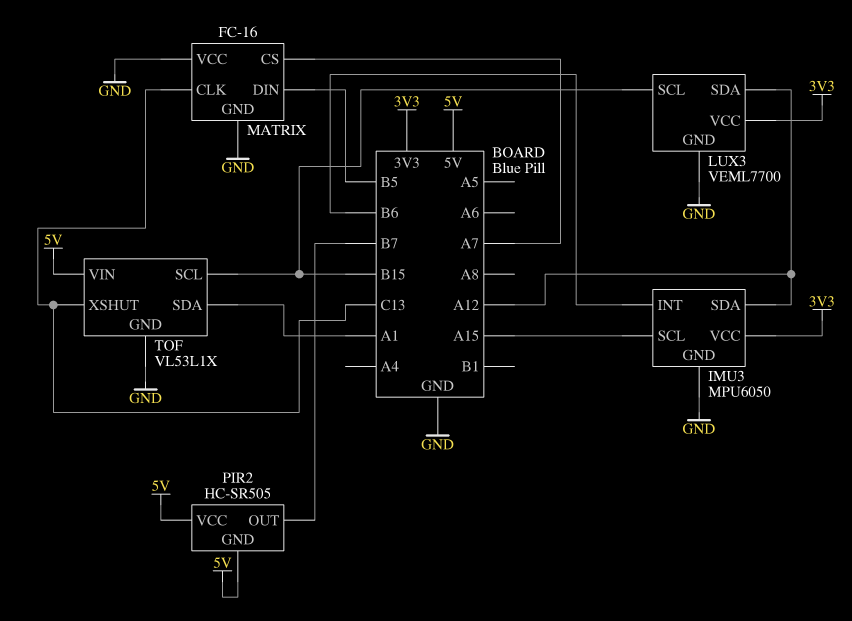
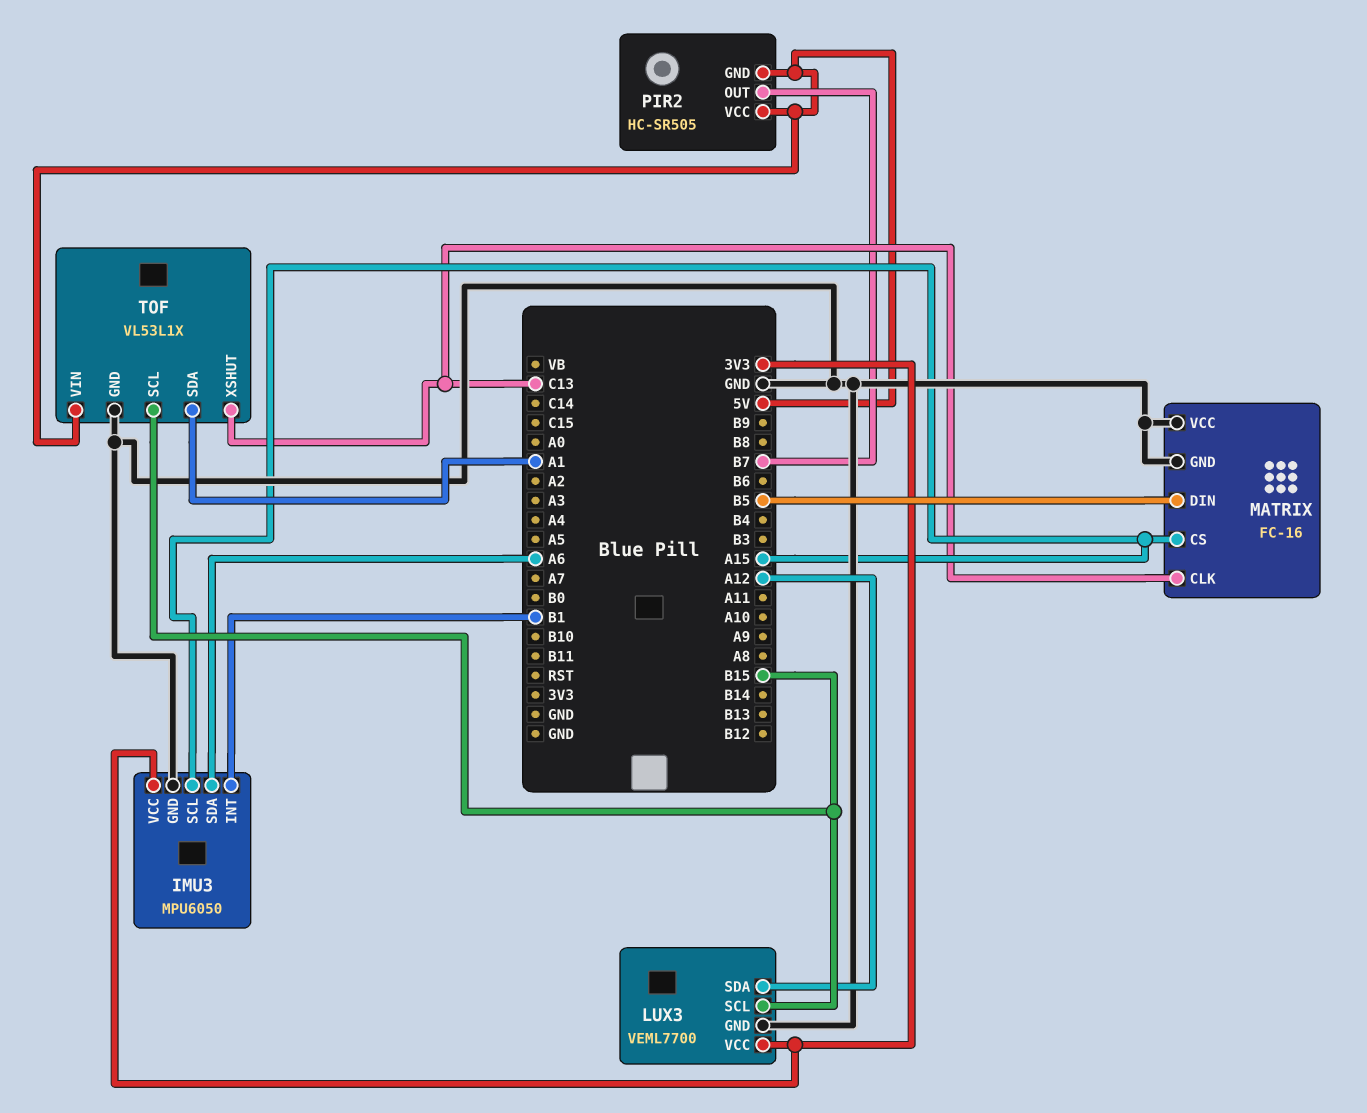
IMU3 pin INT: B6 -> B1
IMU3 pin SDA: A12 -> A6
MATRIX pin CS: A7 -> A15

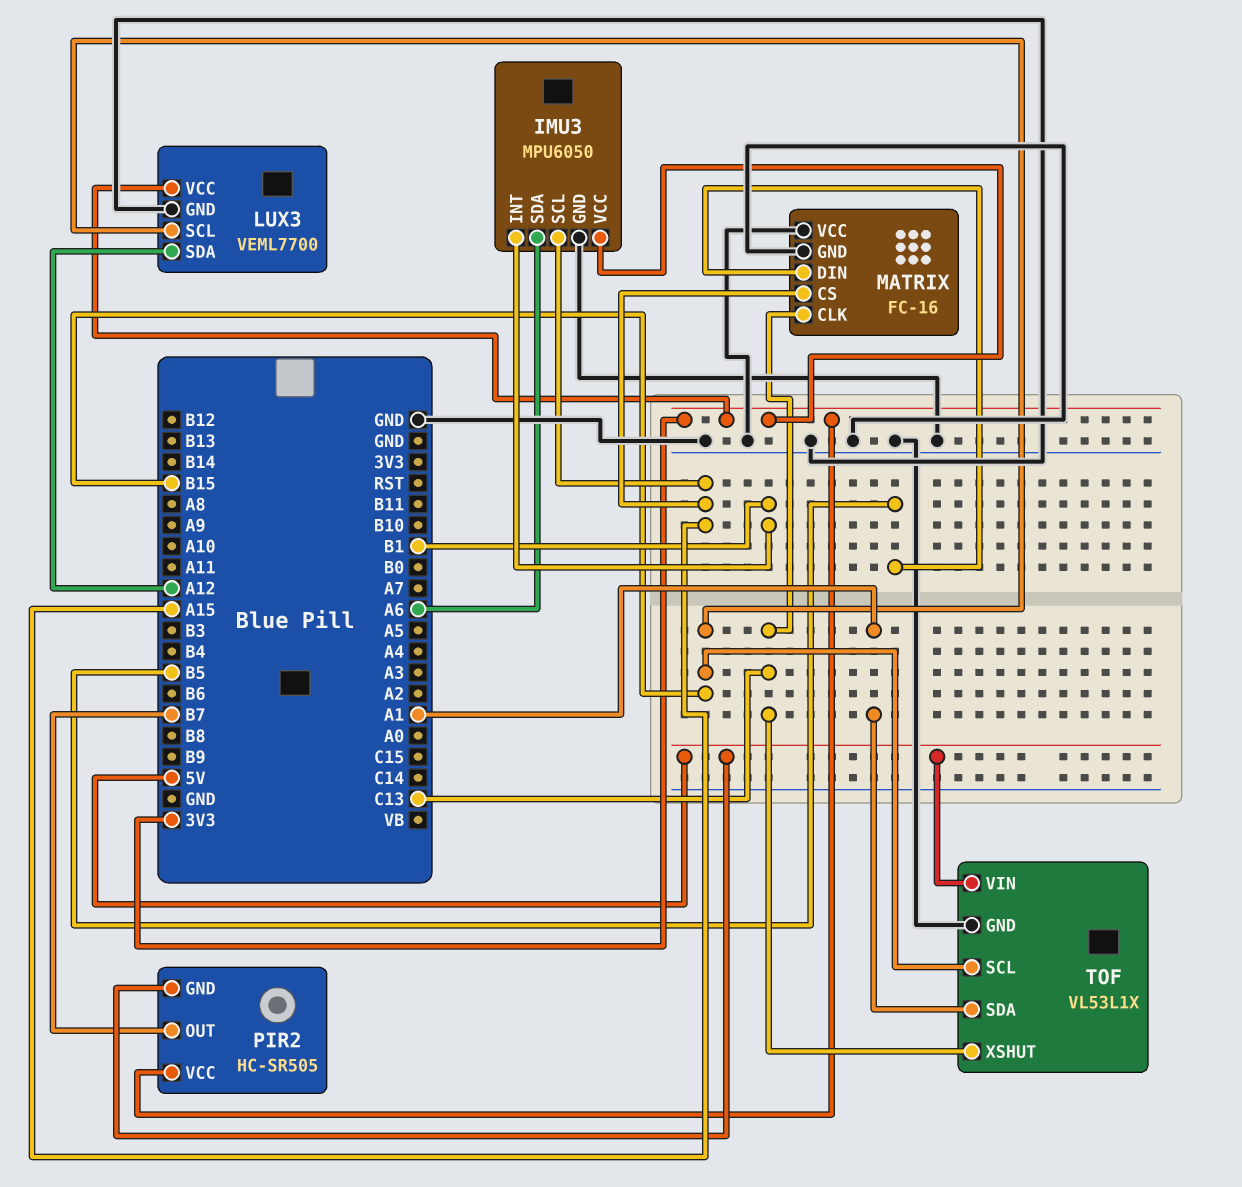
PIR2 pin VCC: 5V -> 3V3

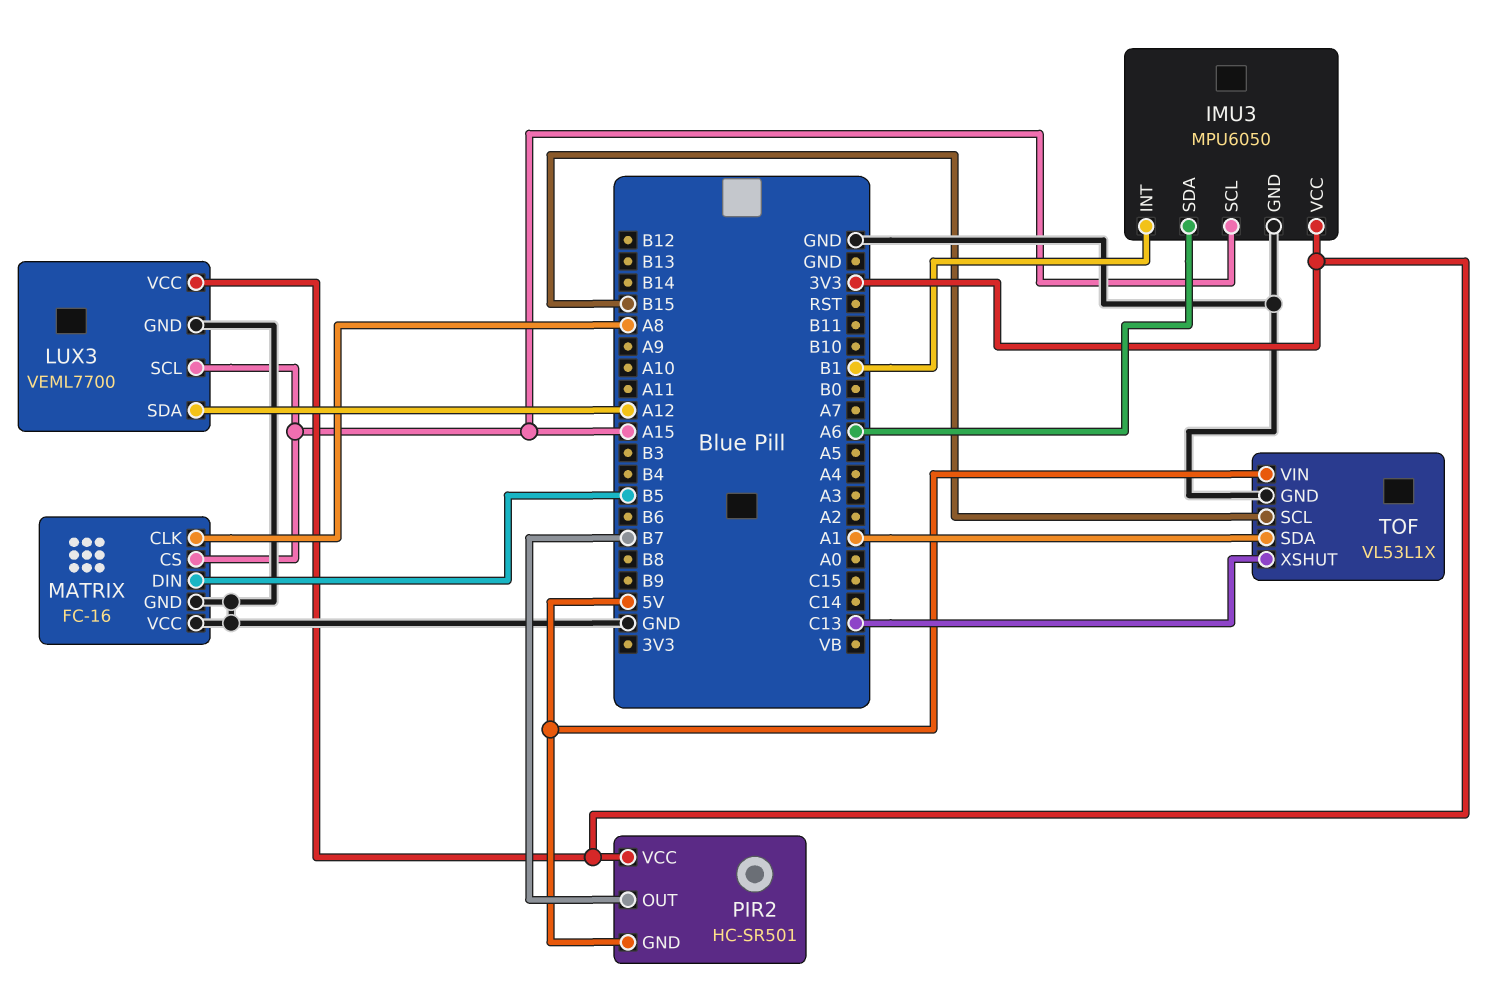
LUX3 pin SCL: B15 -> A15
MATRIX pin CLK: C13 -> A8
PIR2: HC-SR505 -> HC-SR501

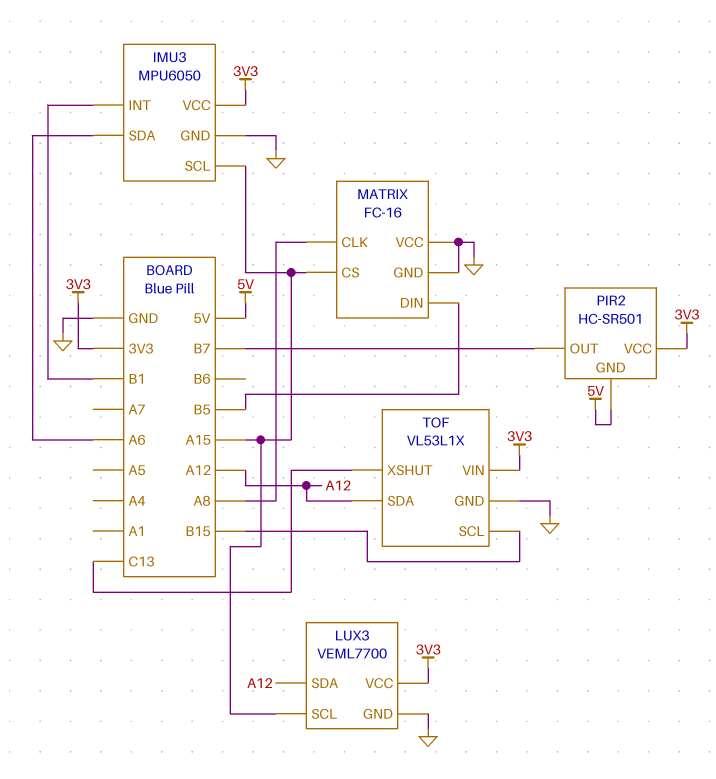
TOF pin SDA: A1 -> A12
TOF pin VIN: 5V -> 3V3

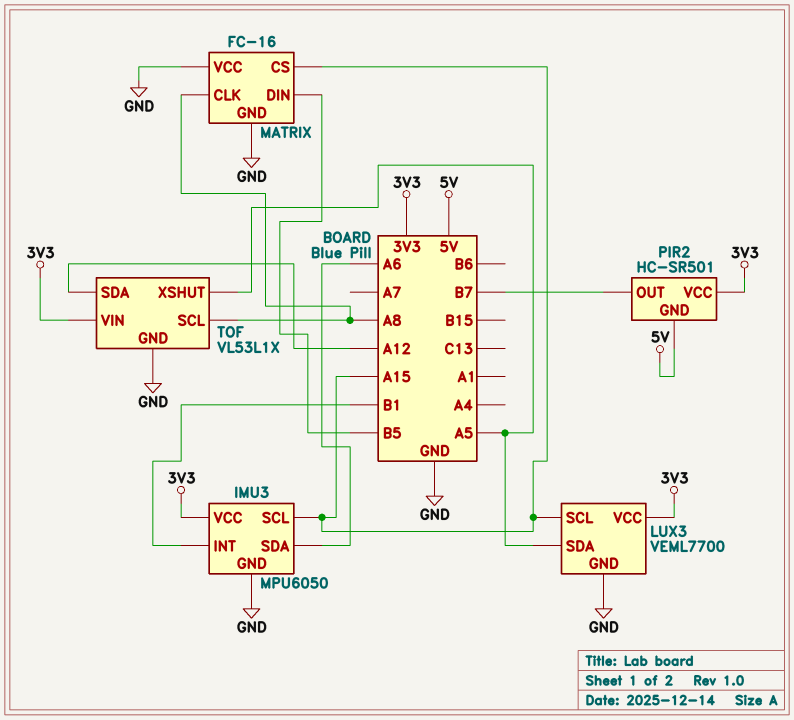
LUX3 pin SDA: A12 -> A5
TOF pin SCL: B15 -> A8
TOF pin XSHUT: C13 -> A5

